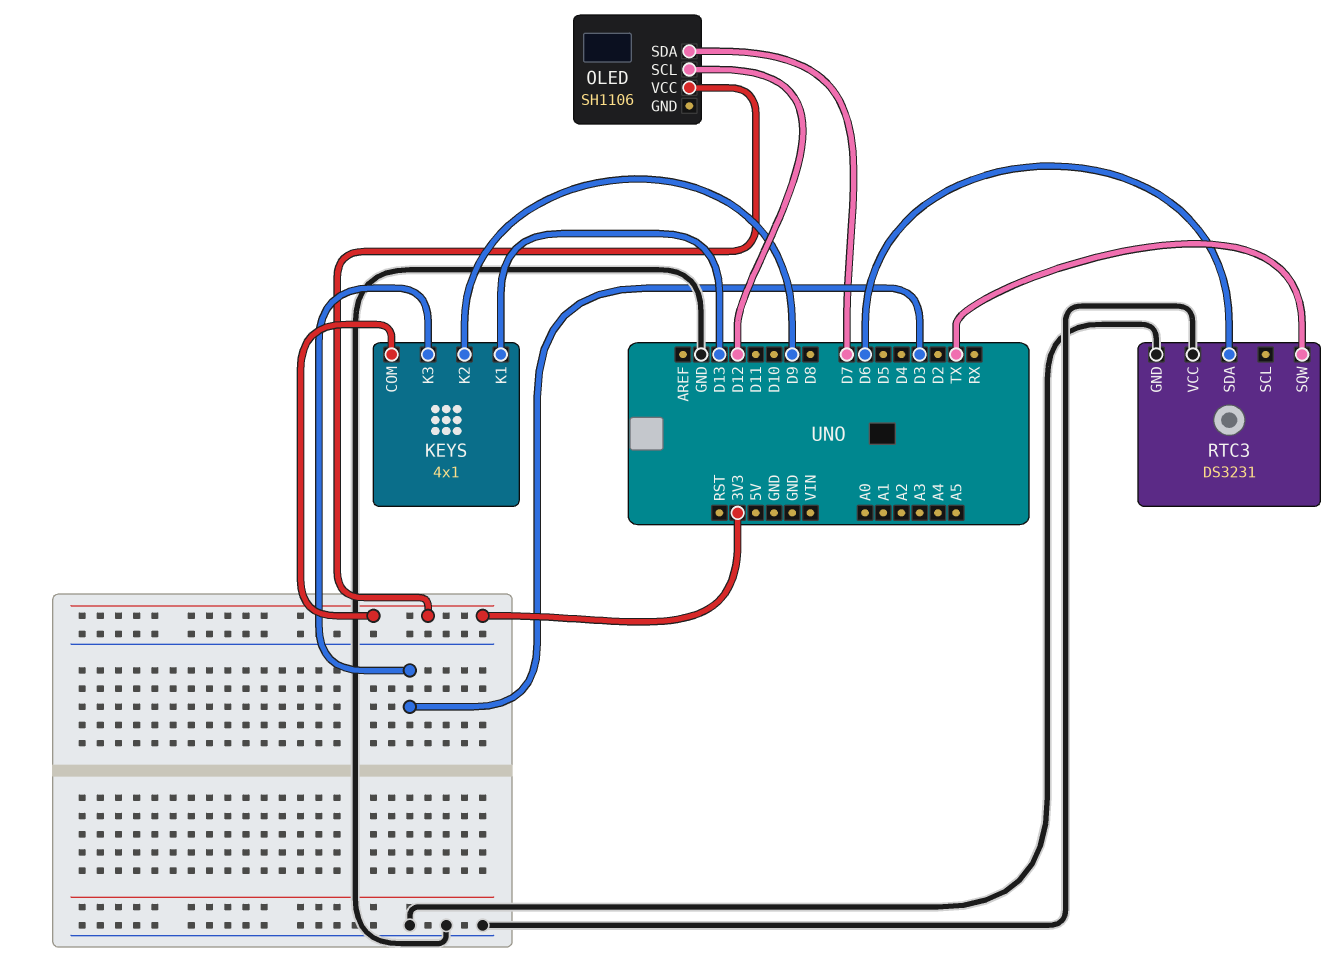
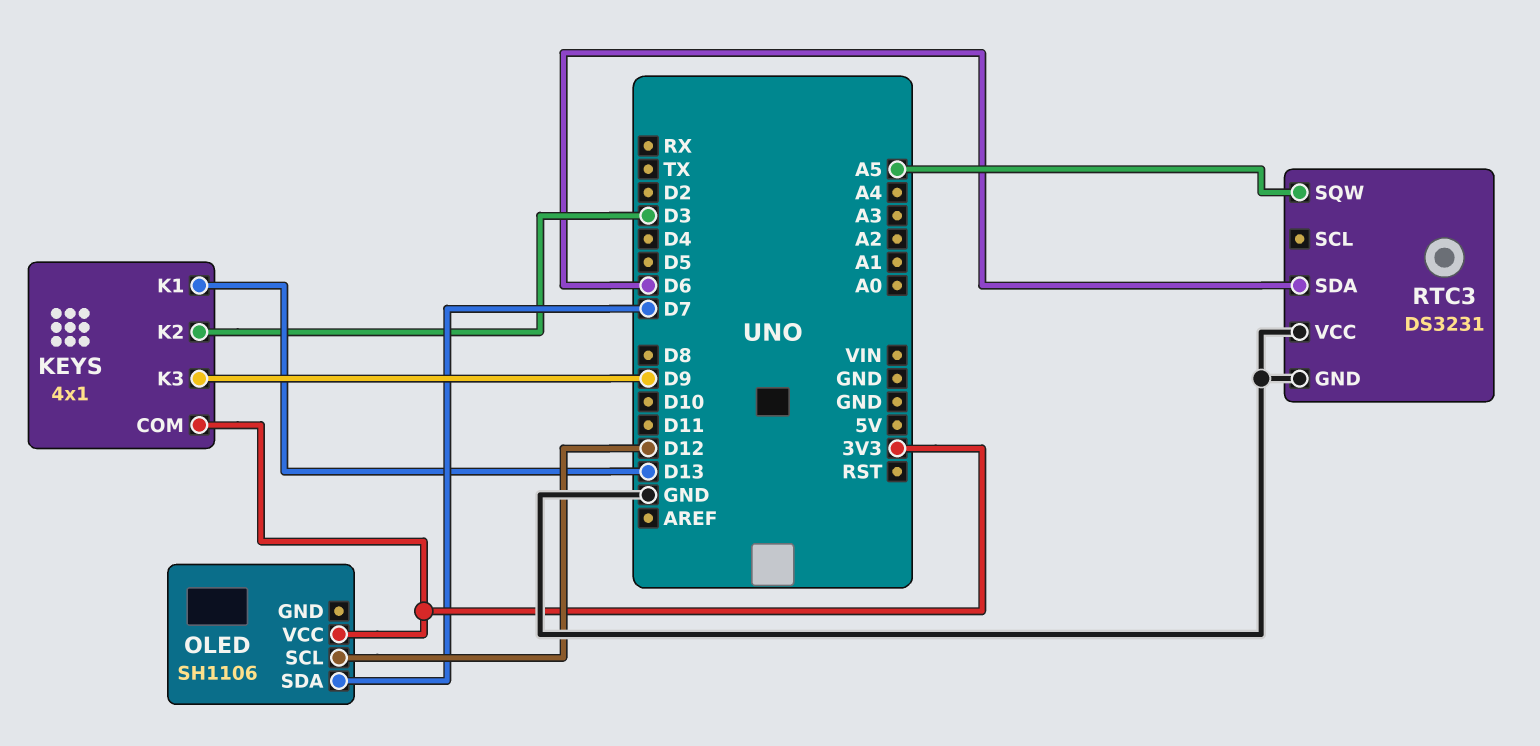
KEYS pin K2: D9 -> D3
KEYS pin K3: D3 -> D9
RTC3 pin SQW: TX -> A5

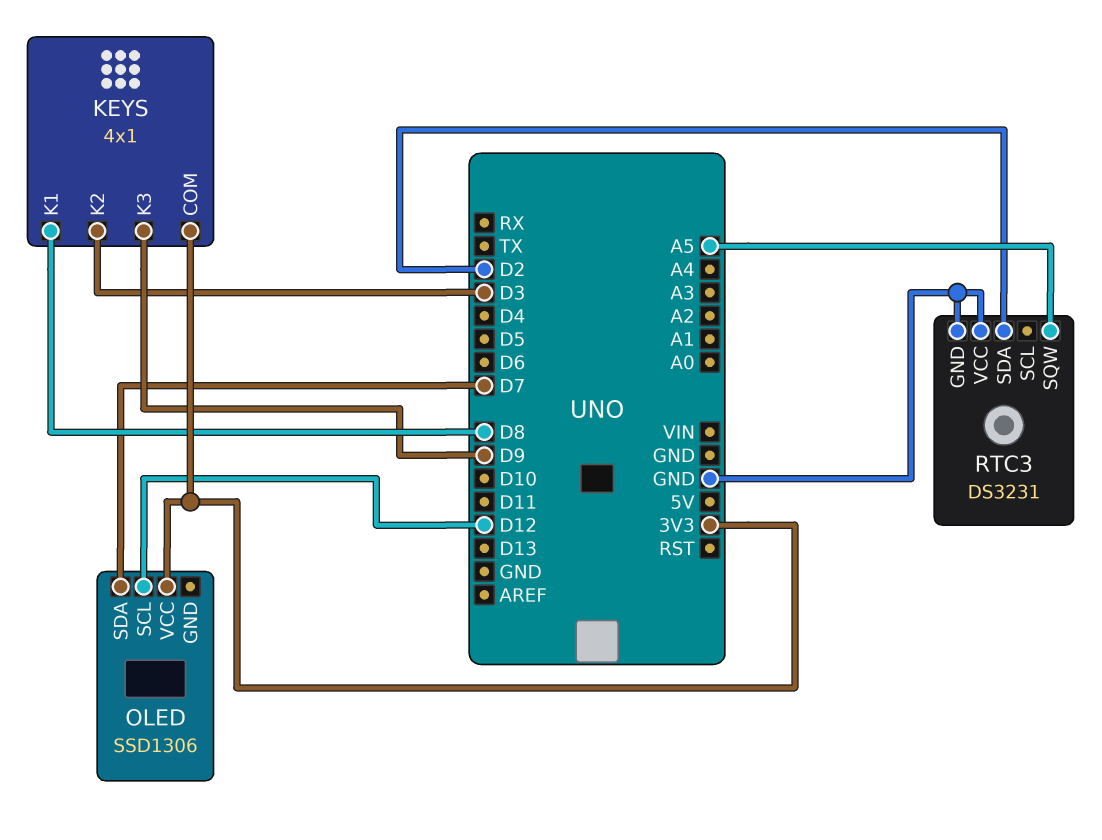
KEYS pin K1: D13 -> D8
OLED: SH1106 -> SSD1306
RTC3 pin SDA: D6 -> D2

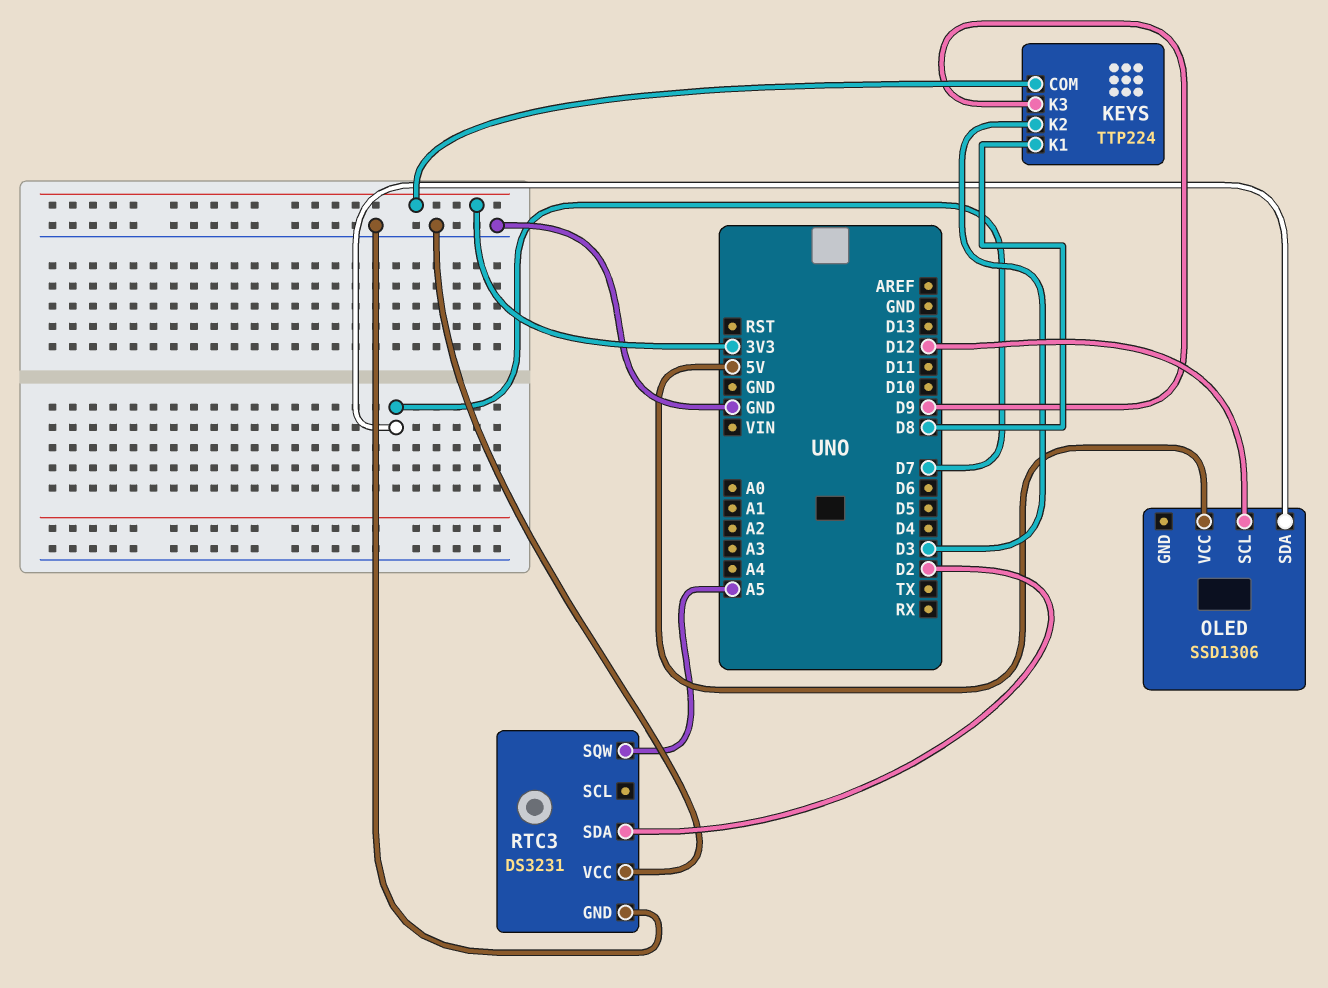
KEYS: 4x1 -> TTP224
OLED pin VCC: 3V3 -> 5V

